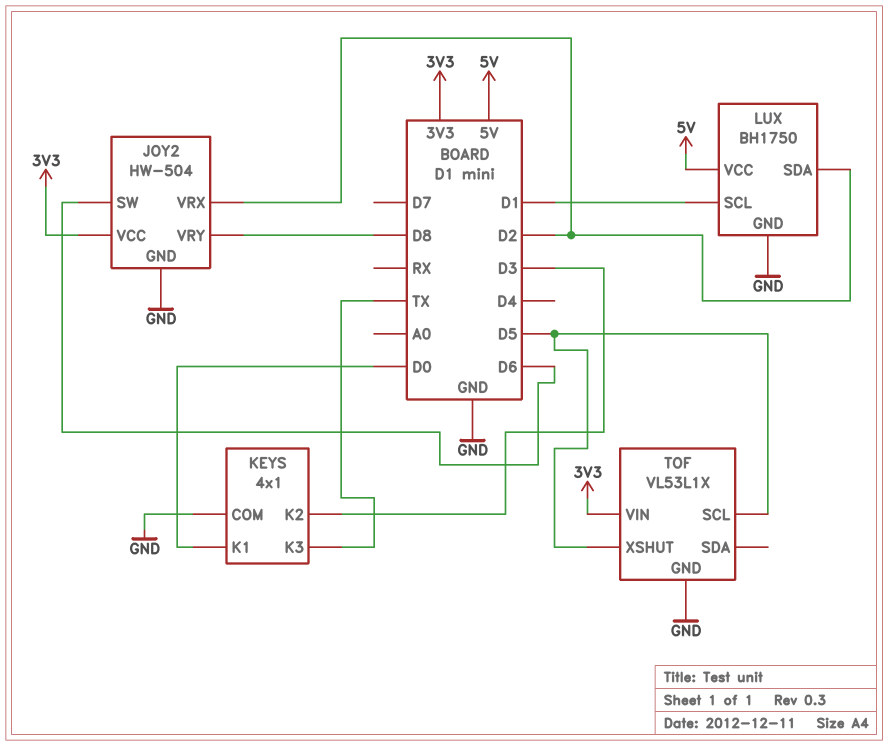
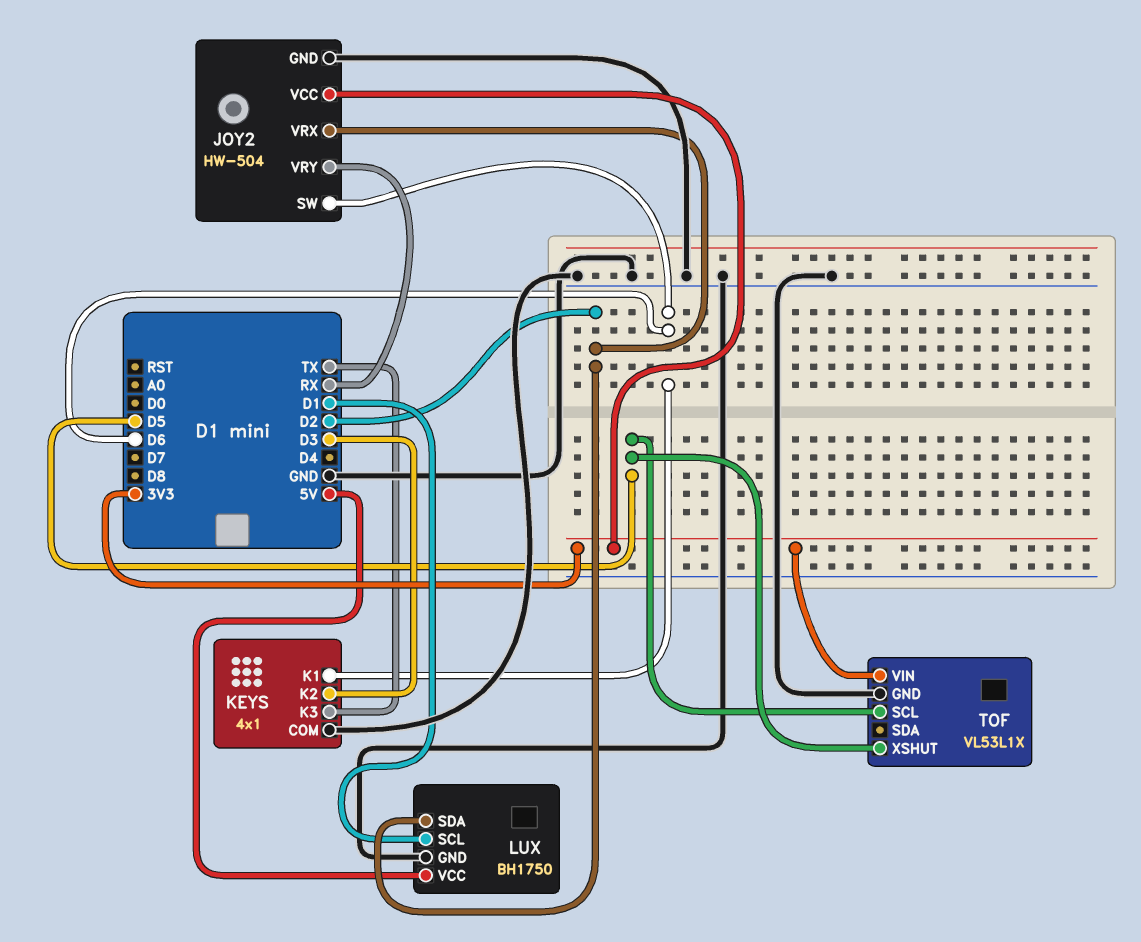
JOY2 pin VRY: D8 -> RX
KEYS pin K1: D0 -> D6

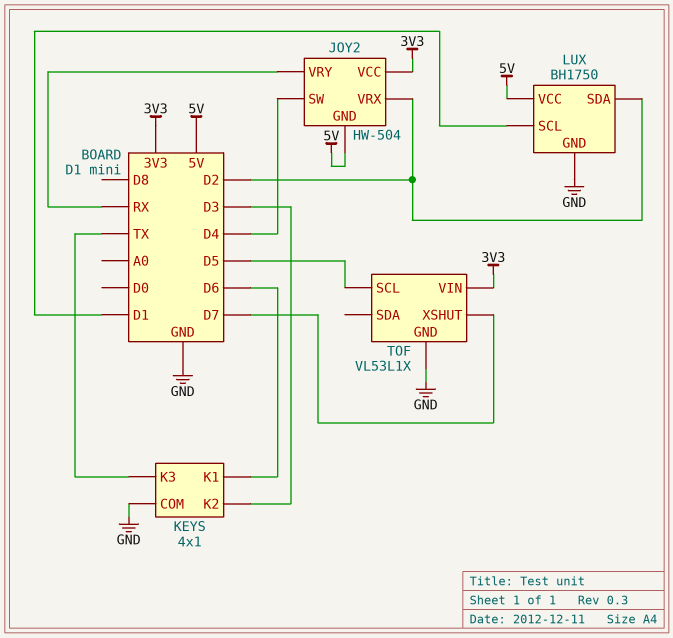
JOY2 pin GND: GND -> 5V
JOY2 pin SW: D6 -> D4
TOF pin XSHUT: D5 -> D7

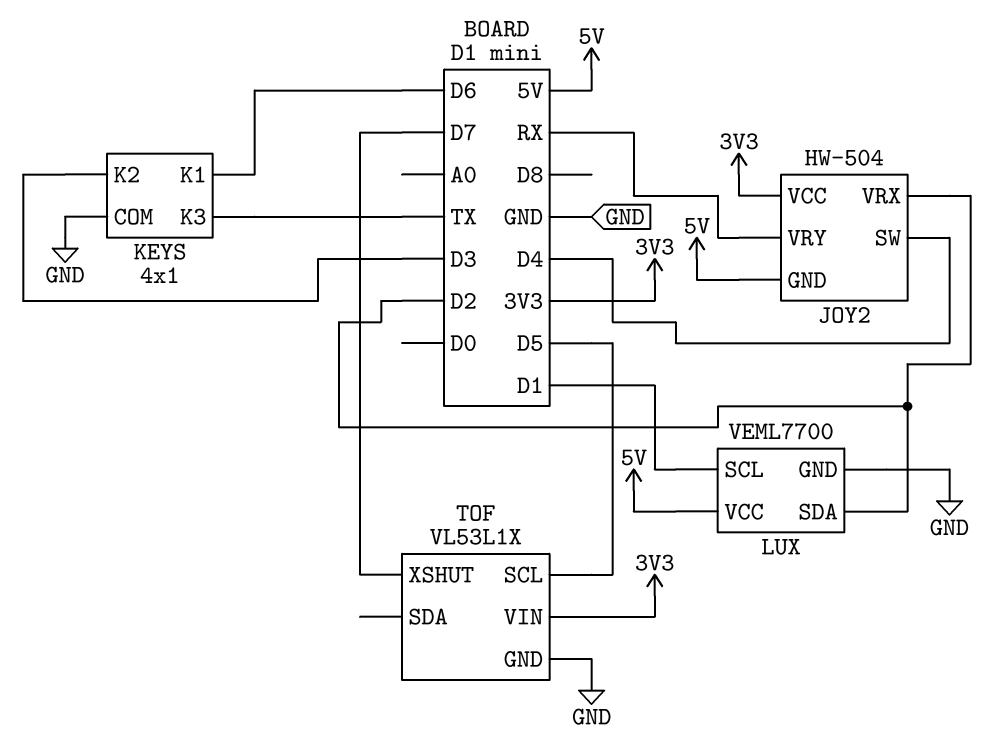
LUX: BH1750 -> VEML7700

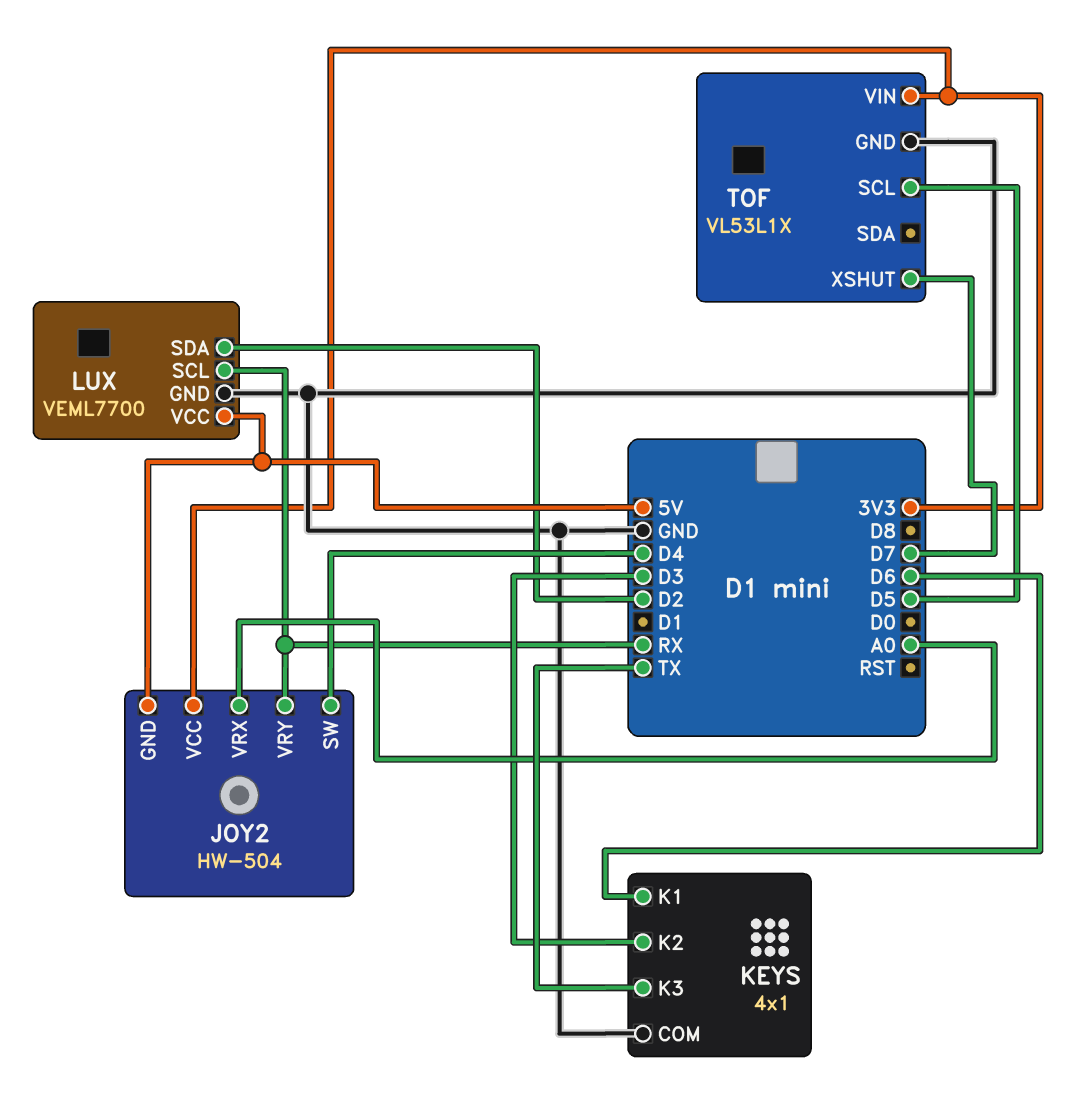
JOY2 pin VRX: D2 -> A0
LUX pin SCL: D1 -> RX

